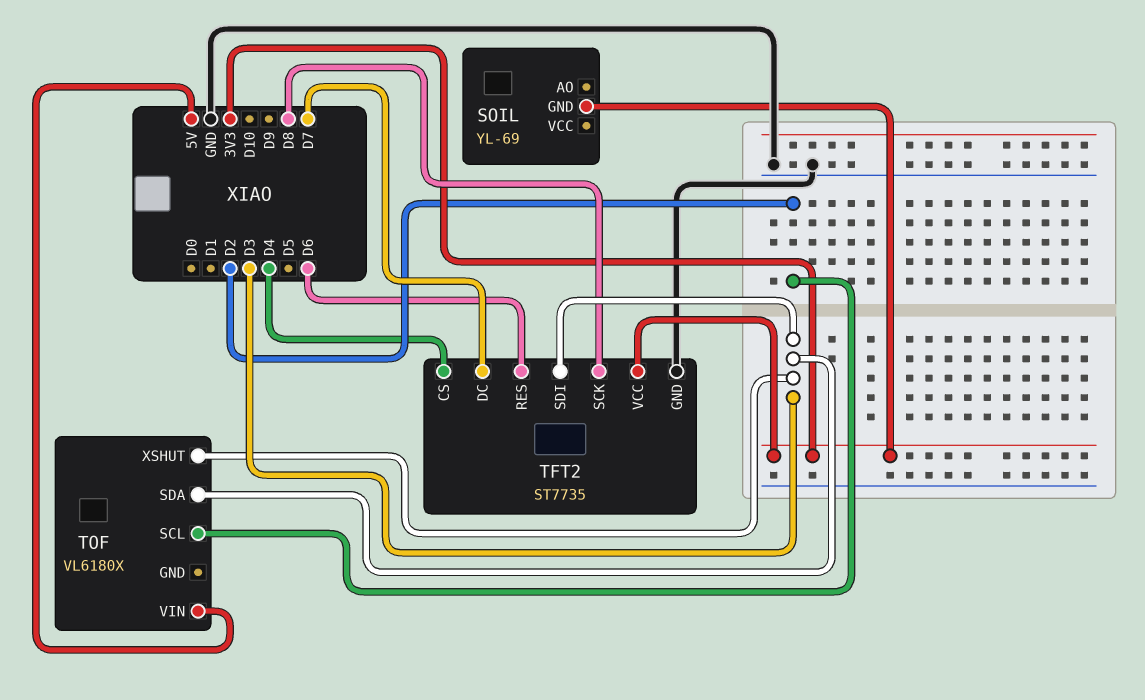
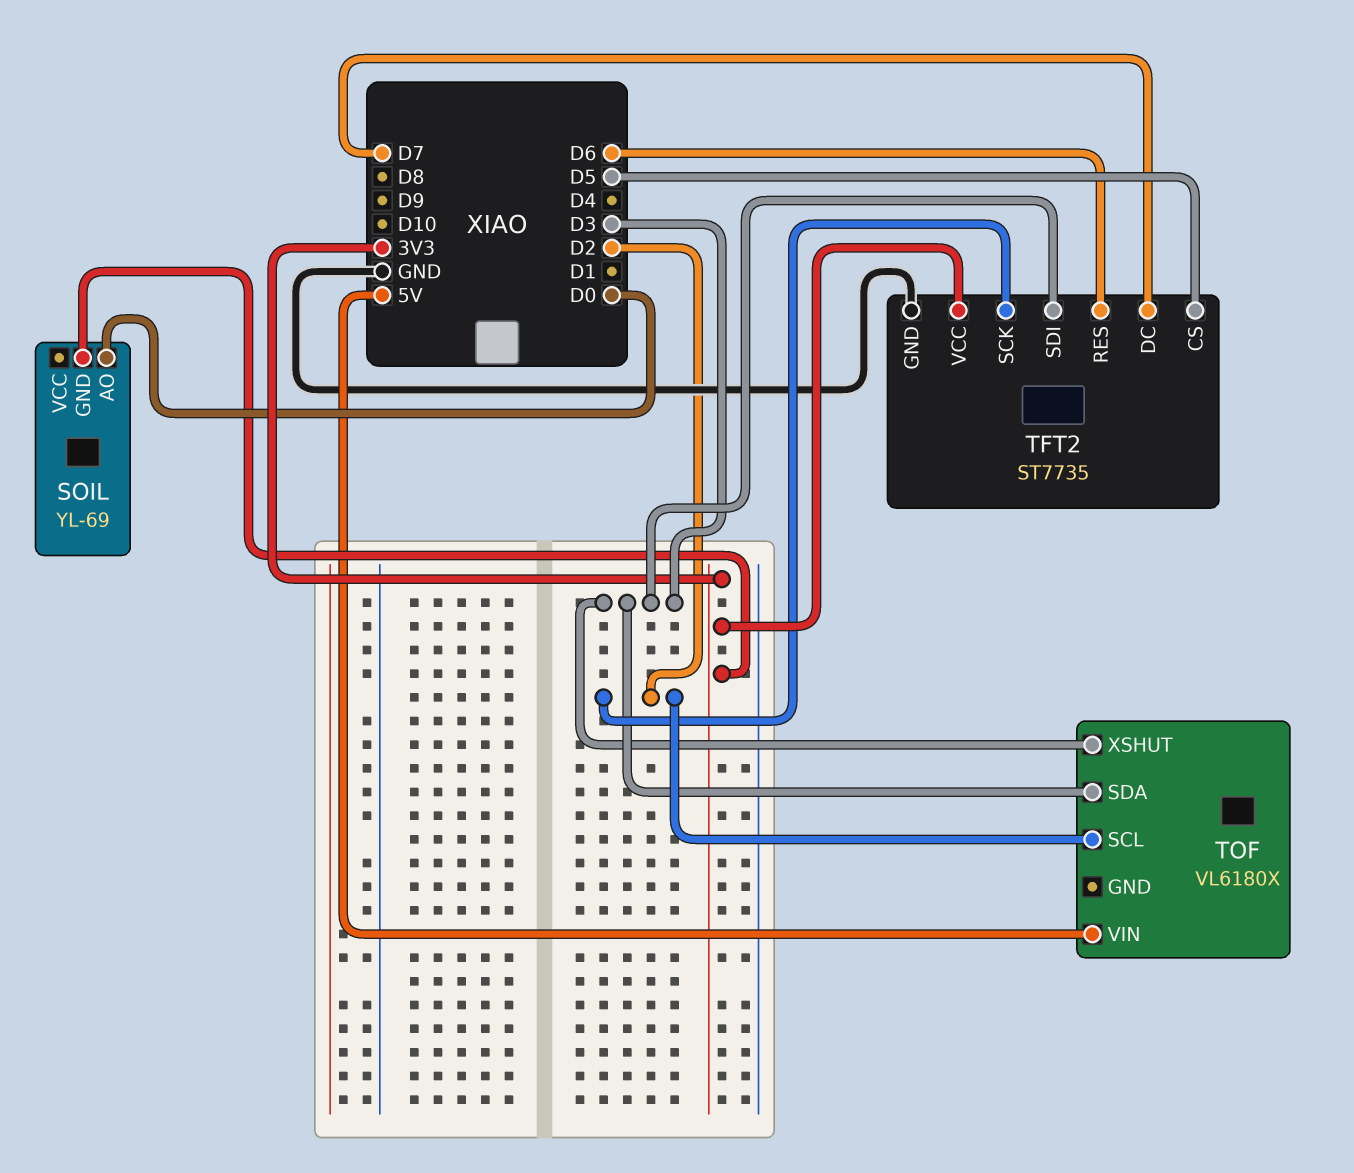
SOIL pin AO: none -> D0
TFT2 pin CS: D4 -> D5
TFT2 pin SCK: D8 -> D2

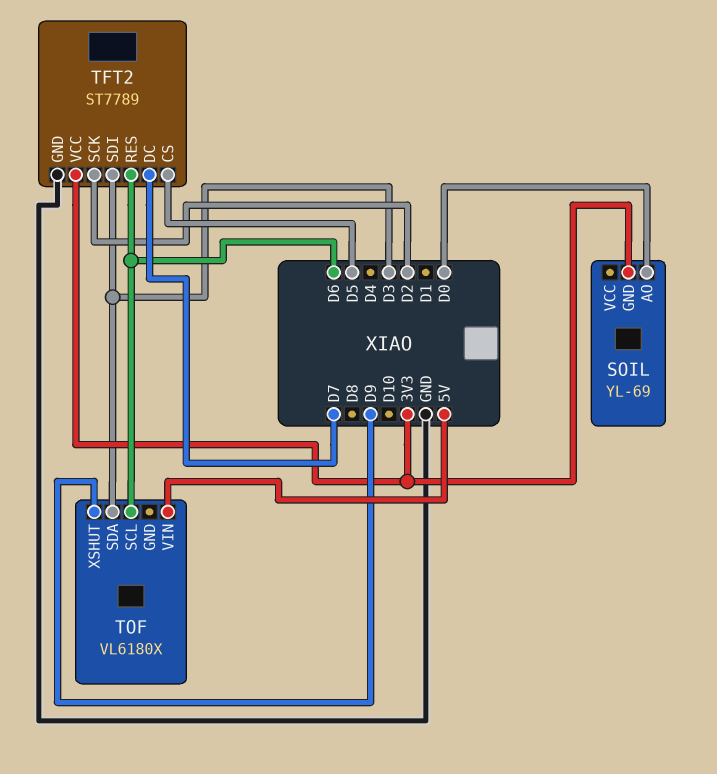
TFT2: ST7735 -> ST7789
TOF pin SCL: D2 -> D6
TOF pin XSHUT: D3 -> D9

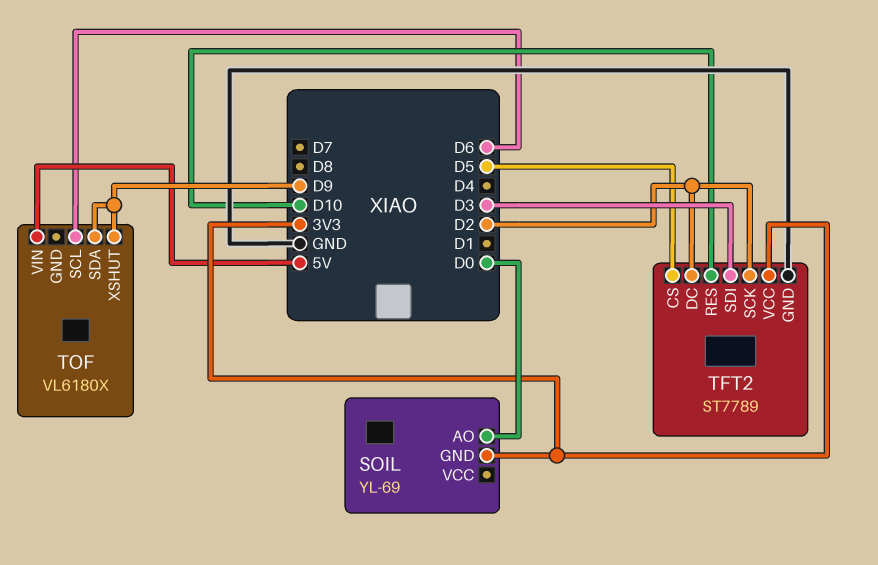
TFT2 pin DC: D7 -> D2
TFT2 pin RES: D6 -> D10
TOF pin SDA: D3 -> D9

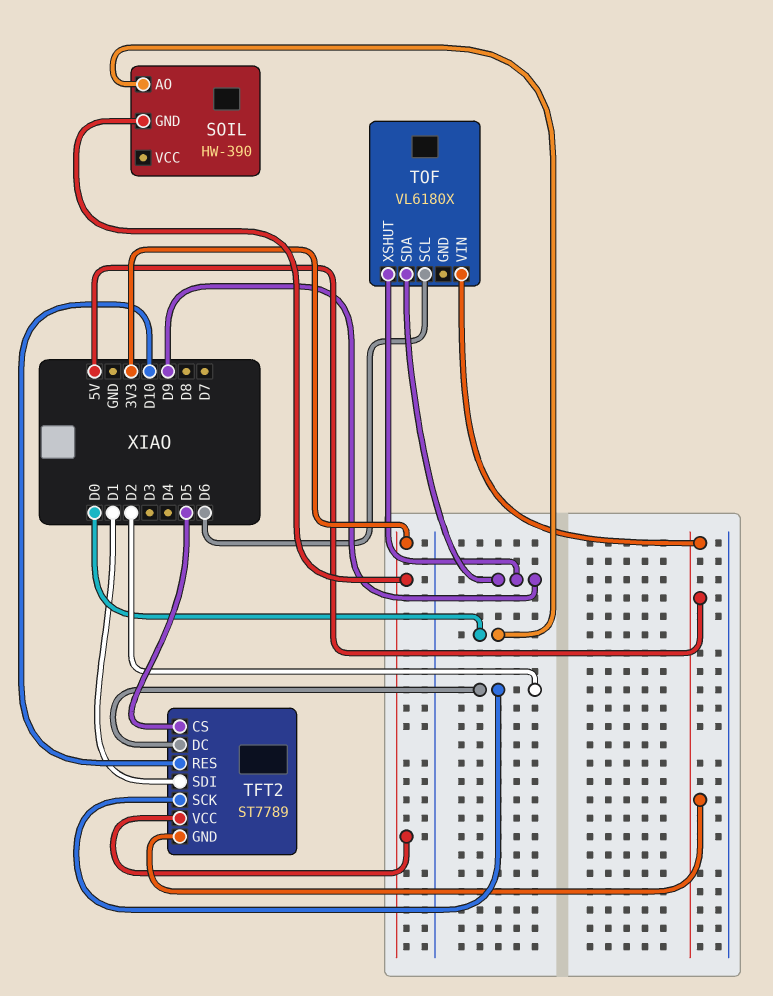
SOIL: YL-69 -> HW-390
TFT2 pin GND: GND -> 5V
TFT2 pin SDI: D3 -> D1

